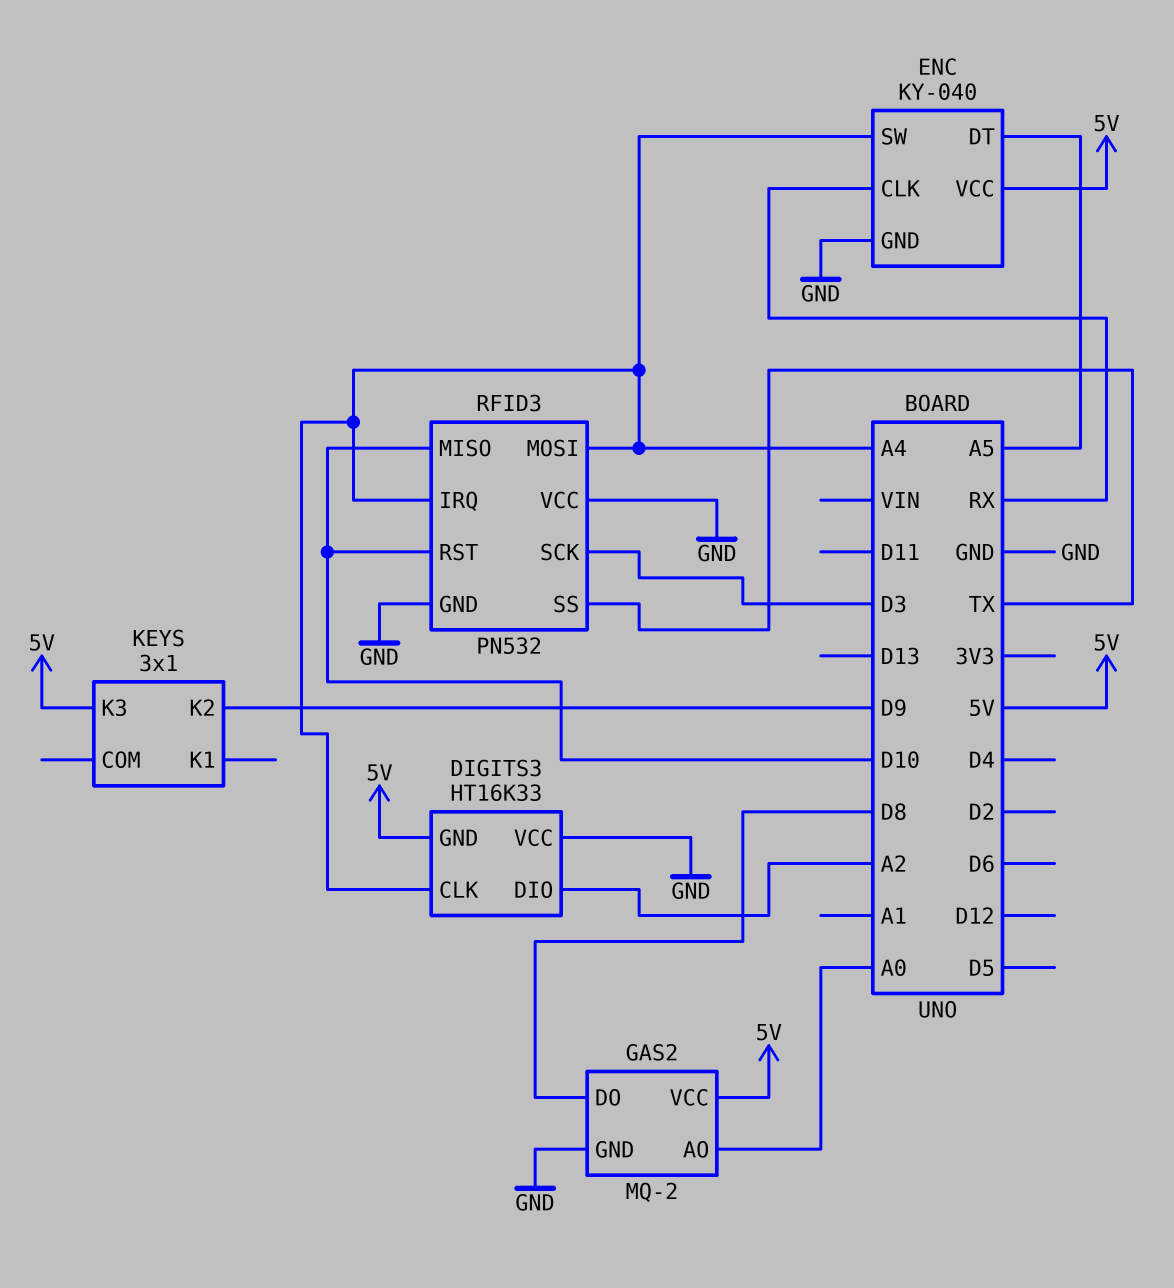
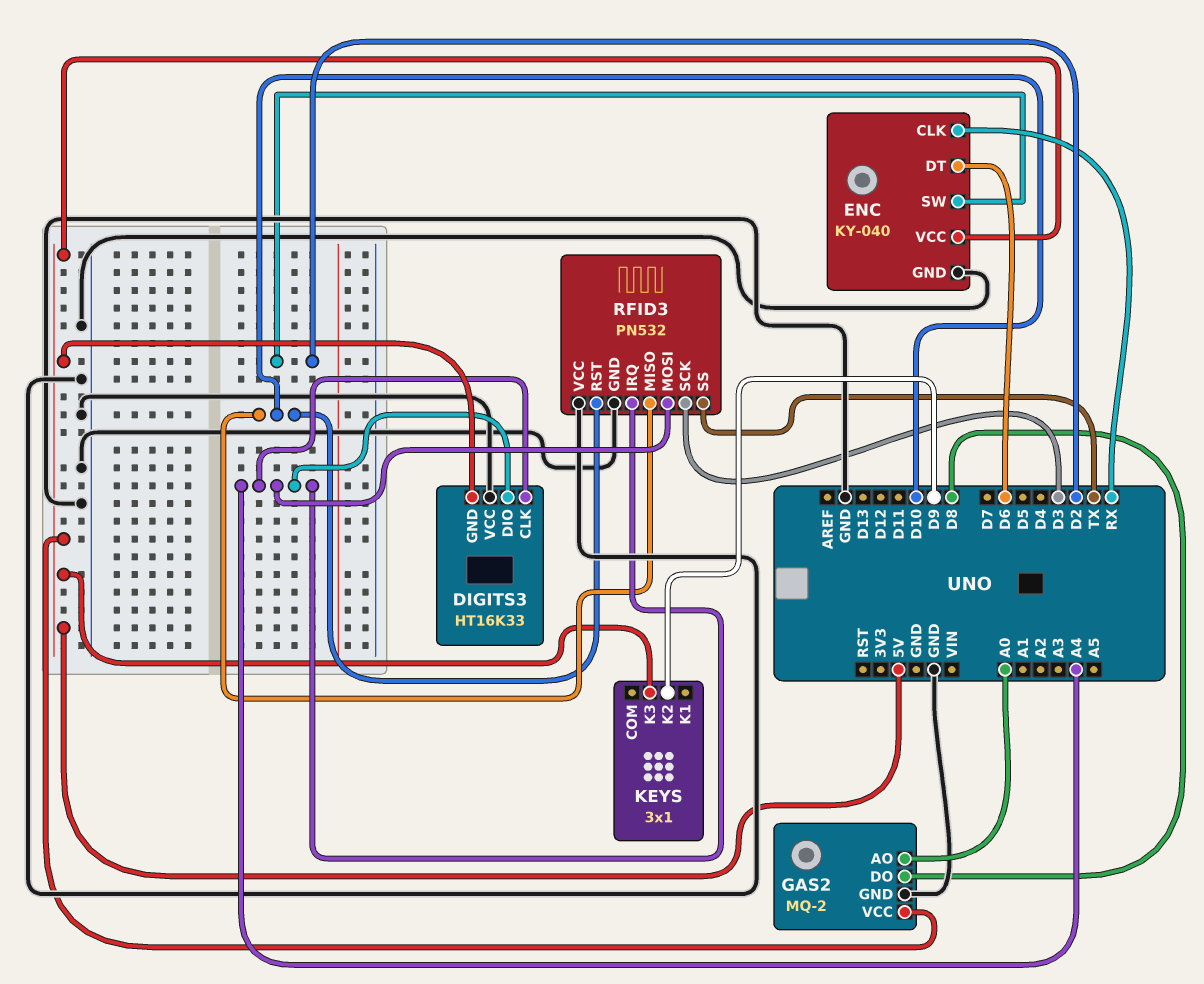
DIGITS3 pin DIO: A2 -> A4
ENC pin DT: A5 -> D6
ENC pin SW: A4 -> D2

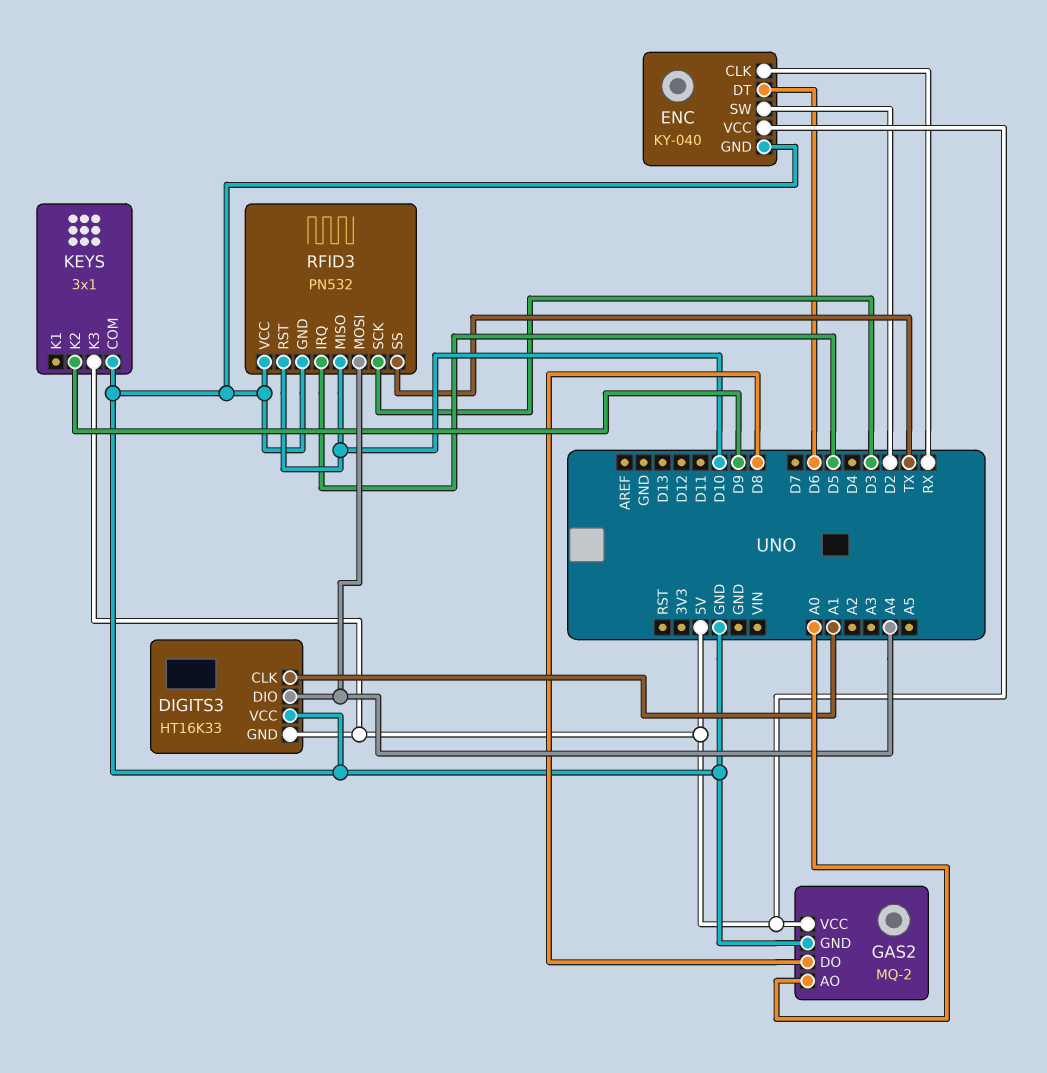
DIGITS3 pin CLK: A4 -> A1
KEYS pin COM: none -> GND
RFID3 pin IRQ: A4 -> D5

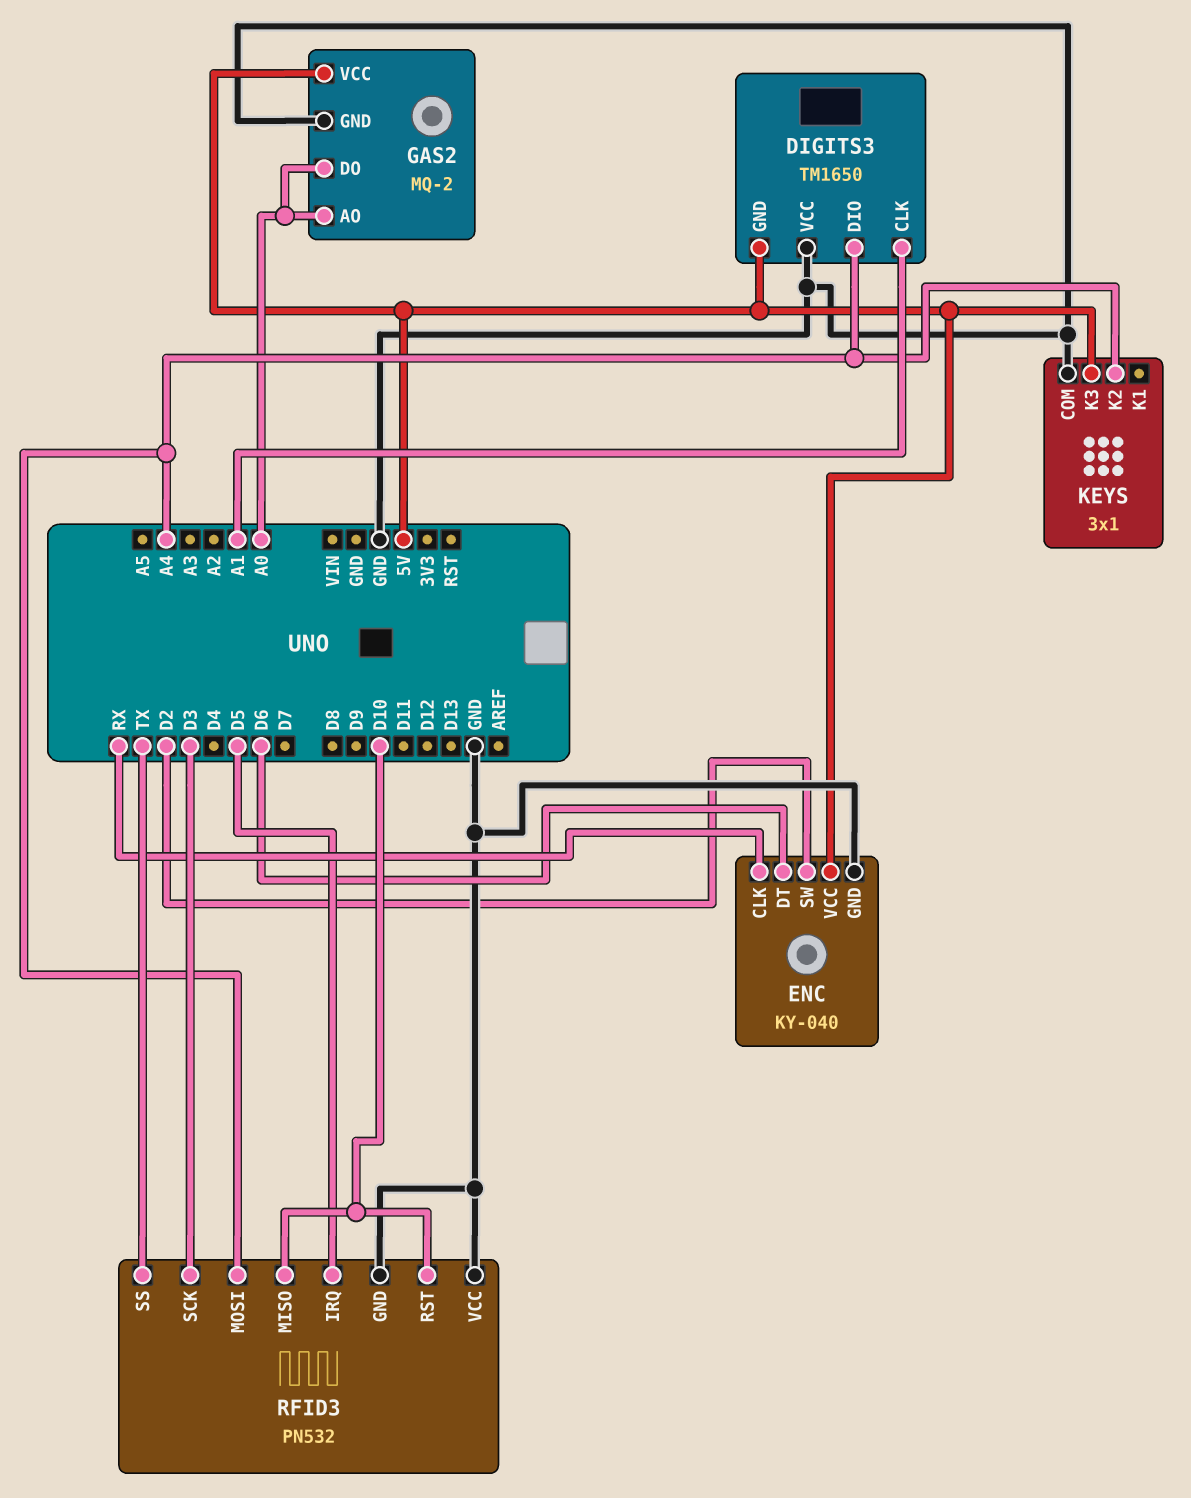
DIGITS3: HT16K33 -> TM1650
GAS2 pin DO: D8 -> A0
KEYS pin K2: D9 -> A4

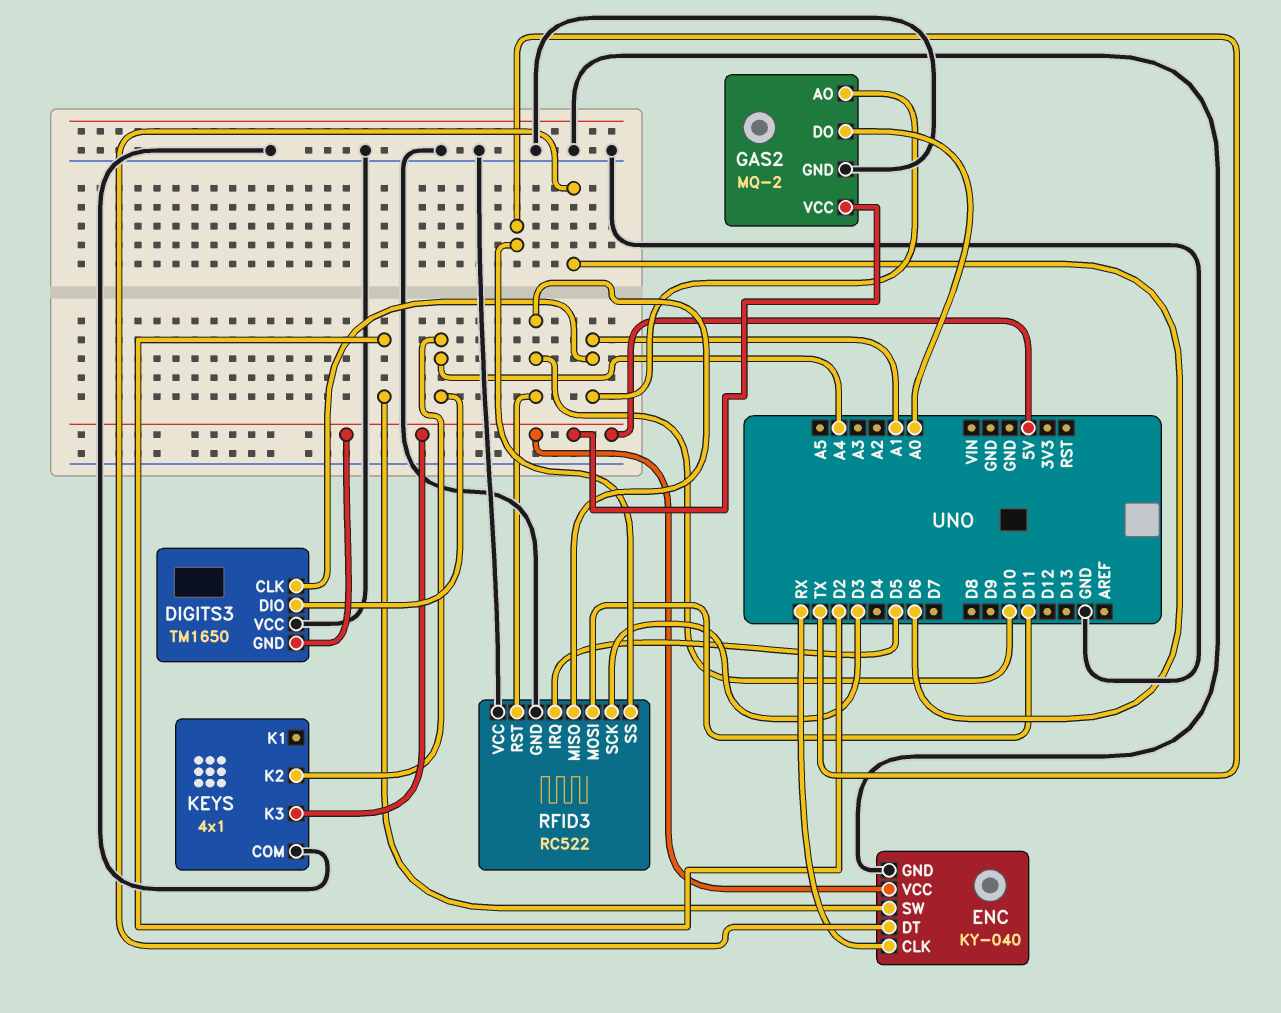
GAS2 pin AO: A0 -> A1
KEYS: 3x1 -> 4x1
RFID3: PN532 -> RC522
RFID3 pin MOSI: A4 -> D11

